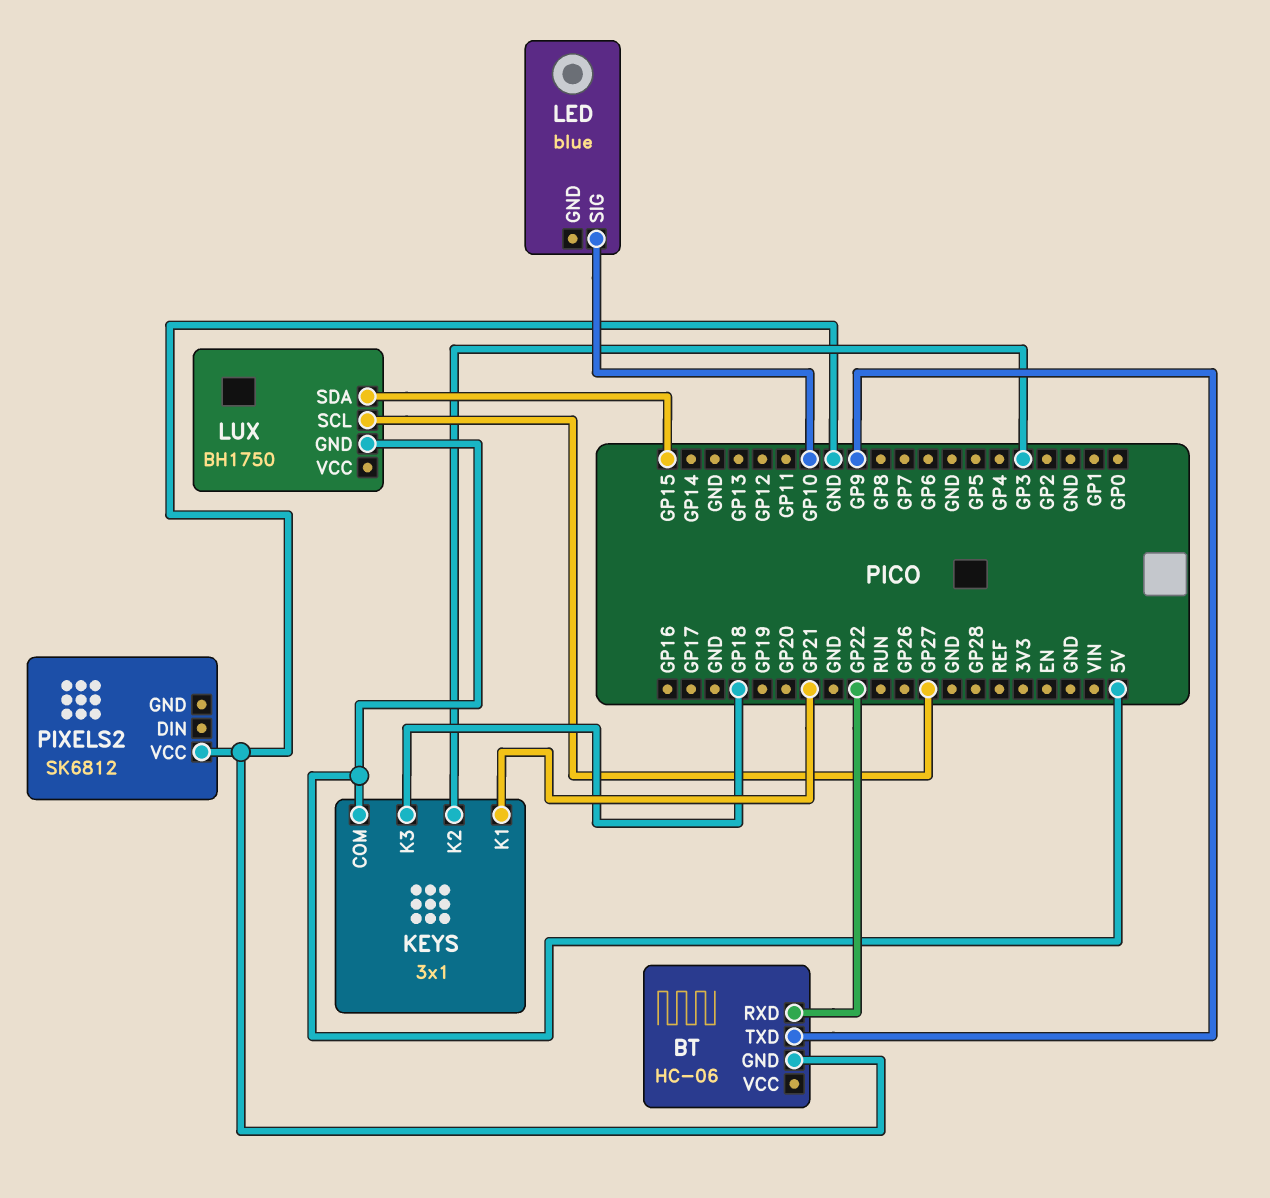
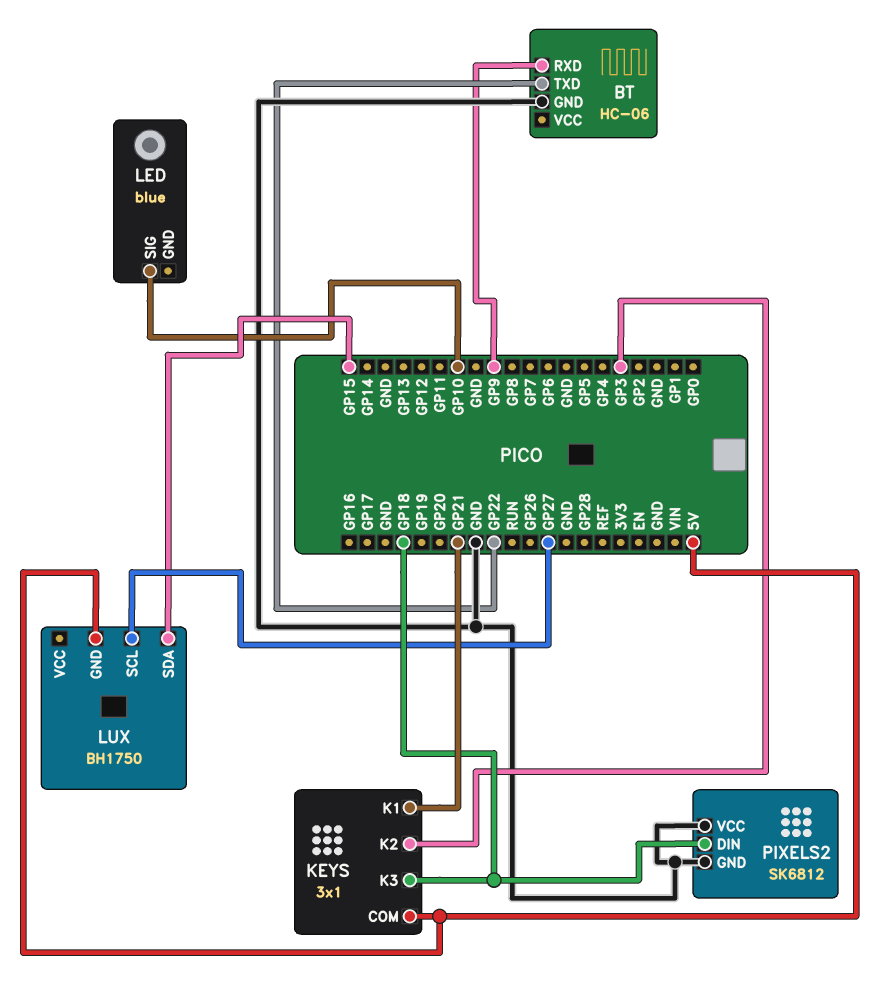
BT pin RXD: GP22 -> GP9
BT pin TXD: GP9 -> GP22
PIXELS2 pin DIN: none -> GP18
PIXELS2 pin GND: none -> GND

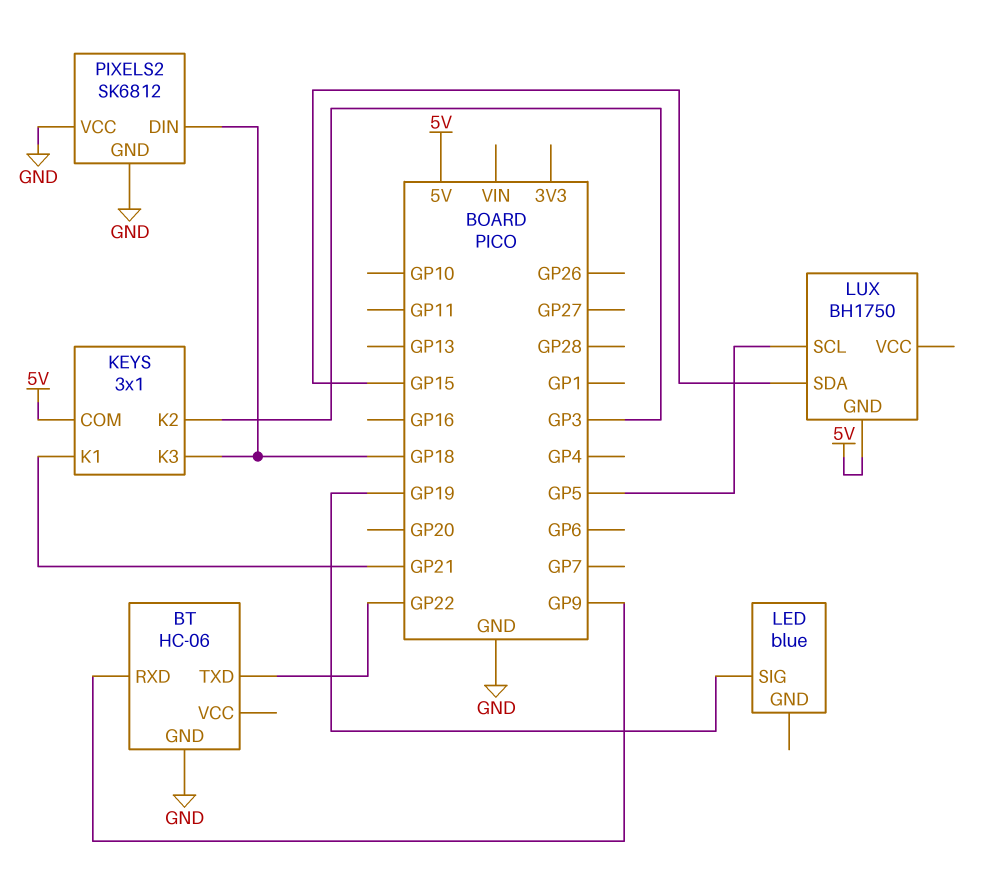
LED pin SIG: GP10 -> GP19
LUX pin SCL: GP27 -> GP5

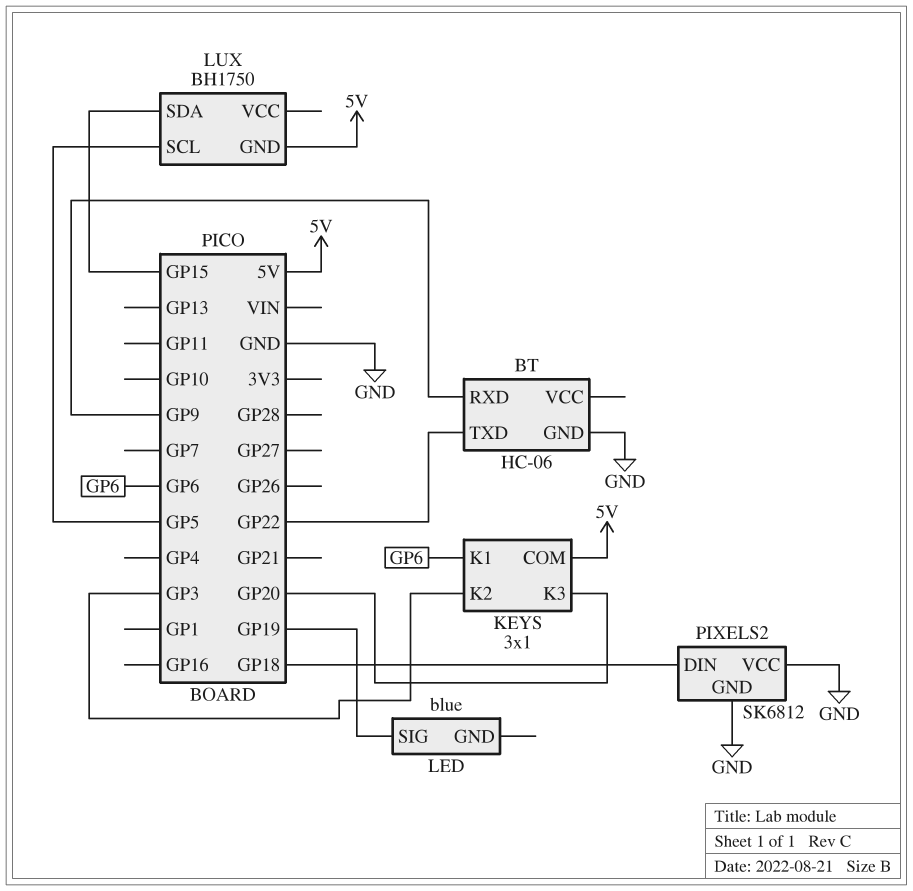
KEYS pin K1: GP21 -> GP6
KEYS pin K3: GP18 -> GP20

